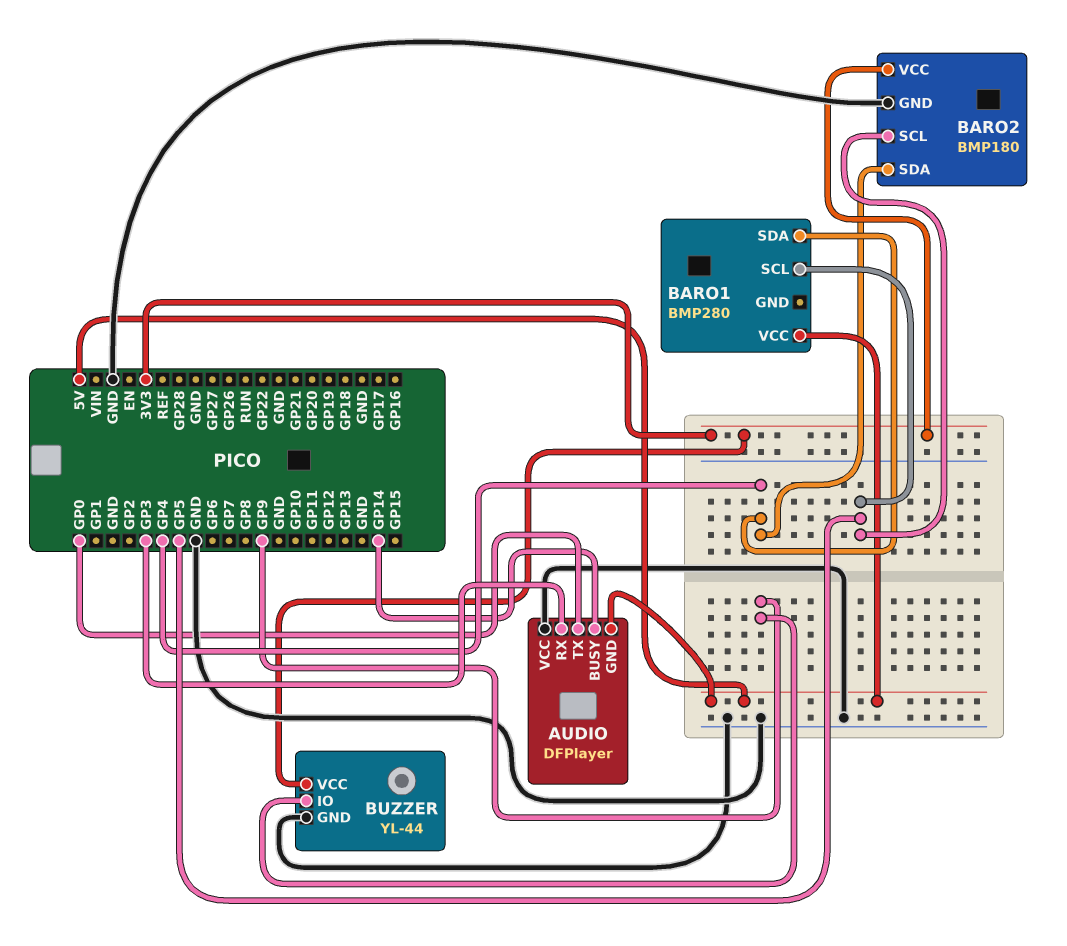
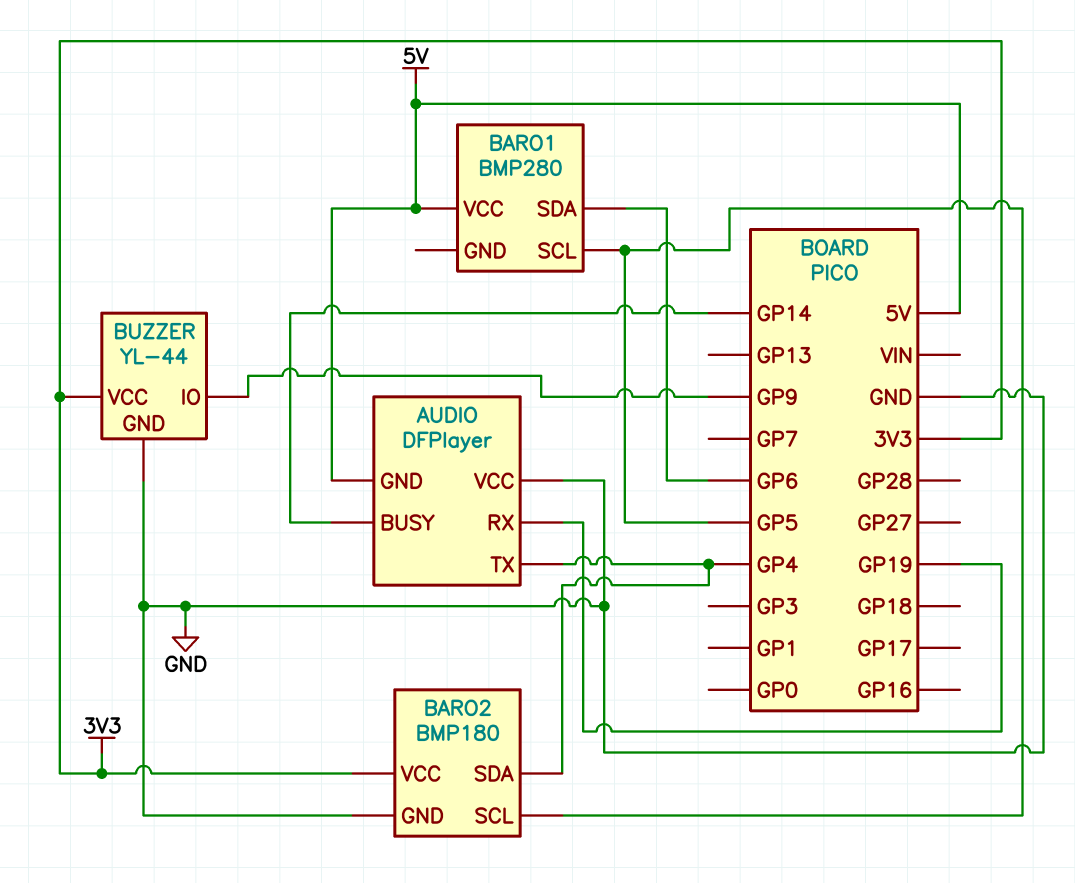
AUDIO pin RX: GP3 -> GP19
AUDIO pin TX: GP0 -> GP4
BARO1 pin SDA: GP4 -> GP6

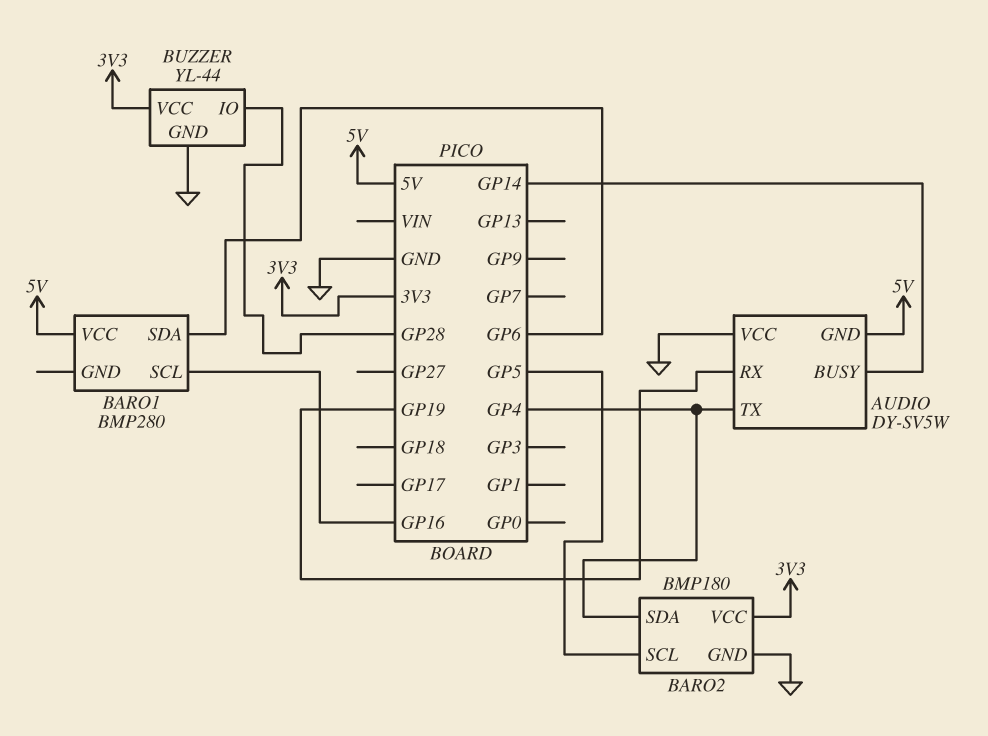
AUDIO: DFPlayer -> DY-SV5W
BARO1 pin SCL: GP5 -> GP16
BUZZER pin IO: GP9 -> GP28

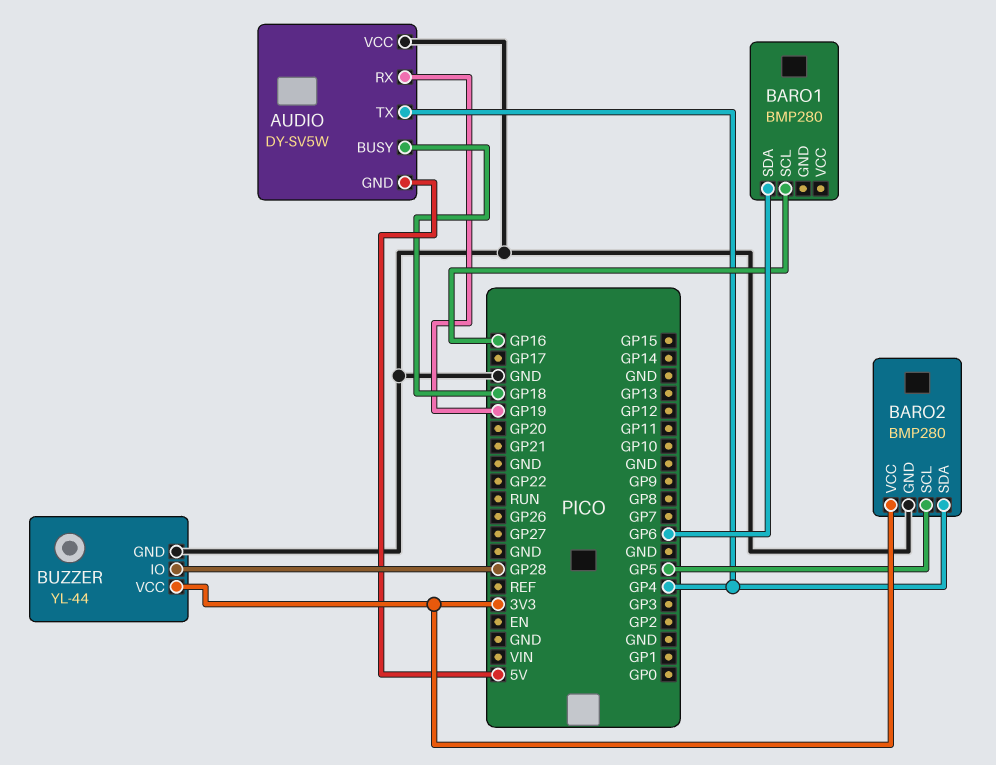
AUDIO pin BUSY: GP14 -> GP18
BARO1 pin VCC: 5V -> none
BARO2: BMP180 -> BMP280

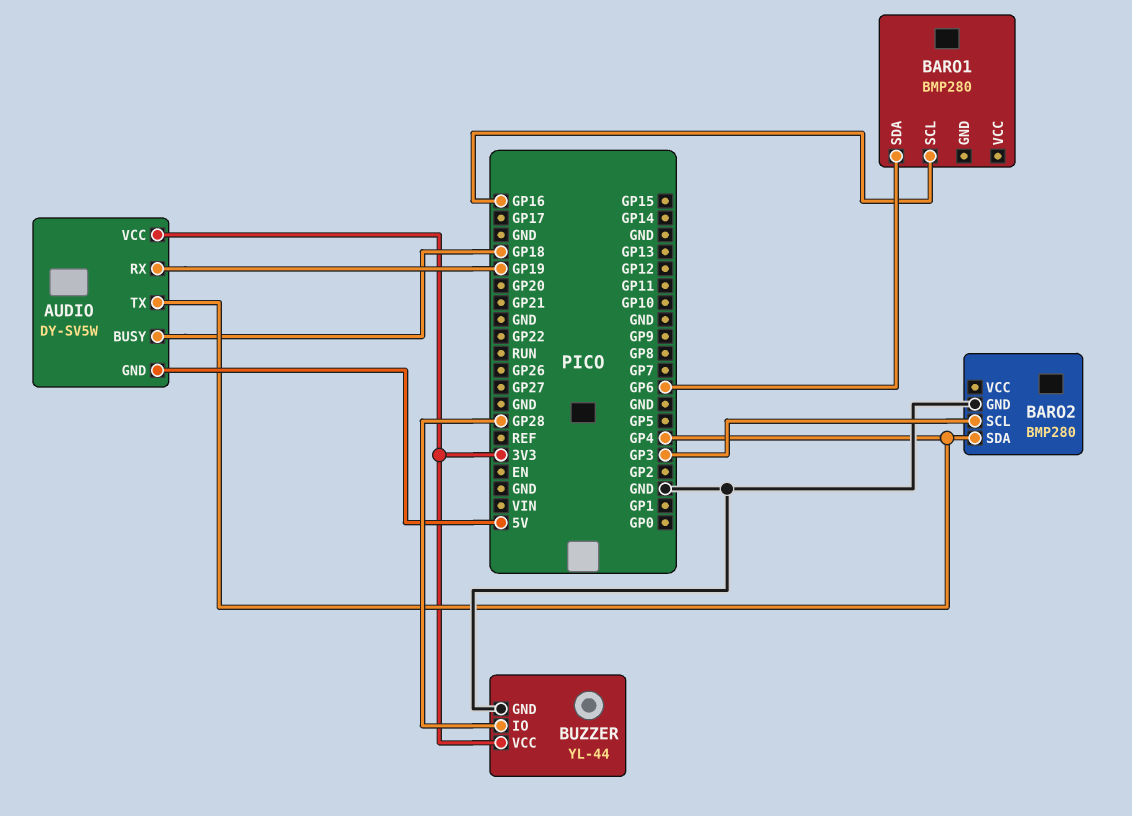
AUDIO pin VCC: GND -> 3V3
BARO2 pin SCL: GP5 -> GP3
BARO2 pin VCC: 3V3 -> none

